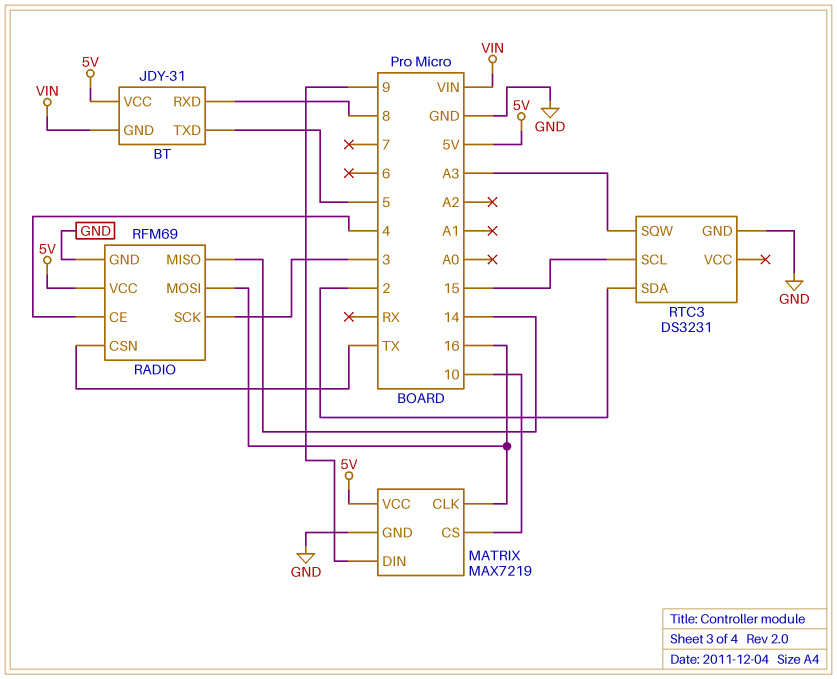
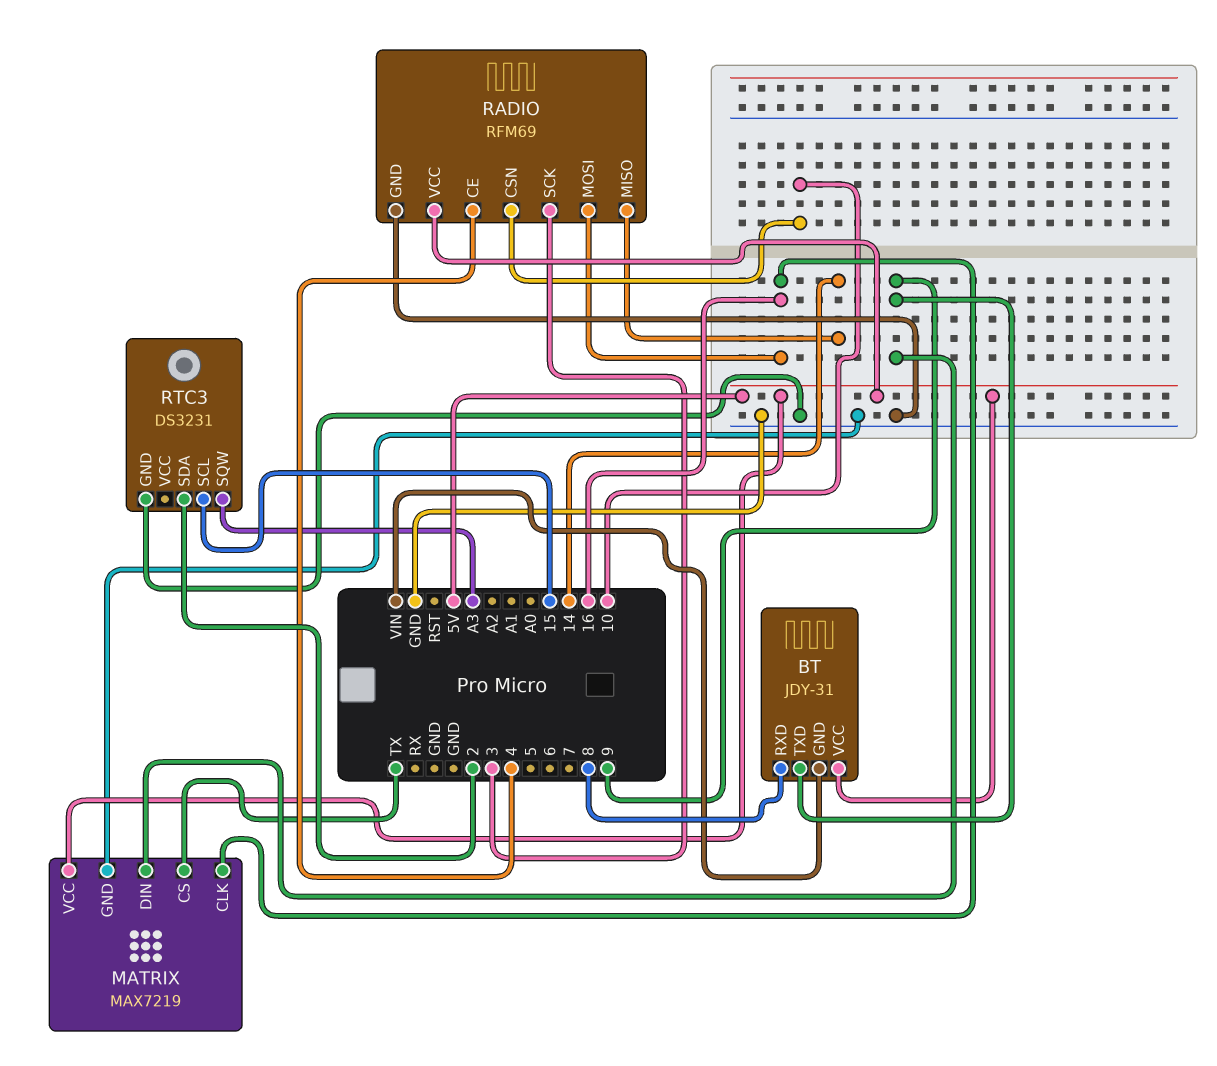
BT pin TXD: 5 -> 9
MATRIX pin CS: 10 -> TX
RADIO pin CSN: TX -> 10

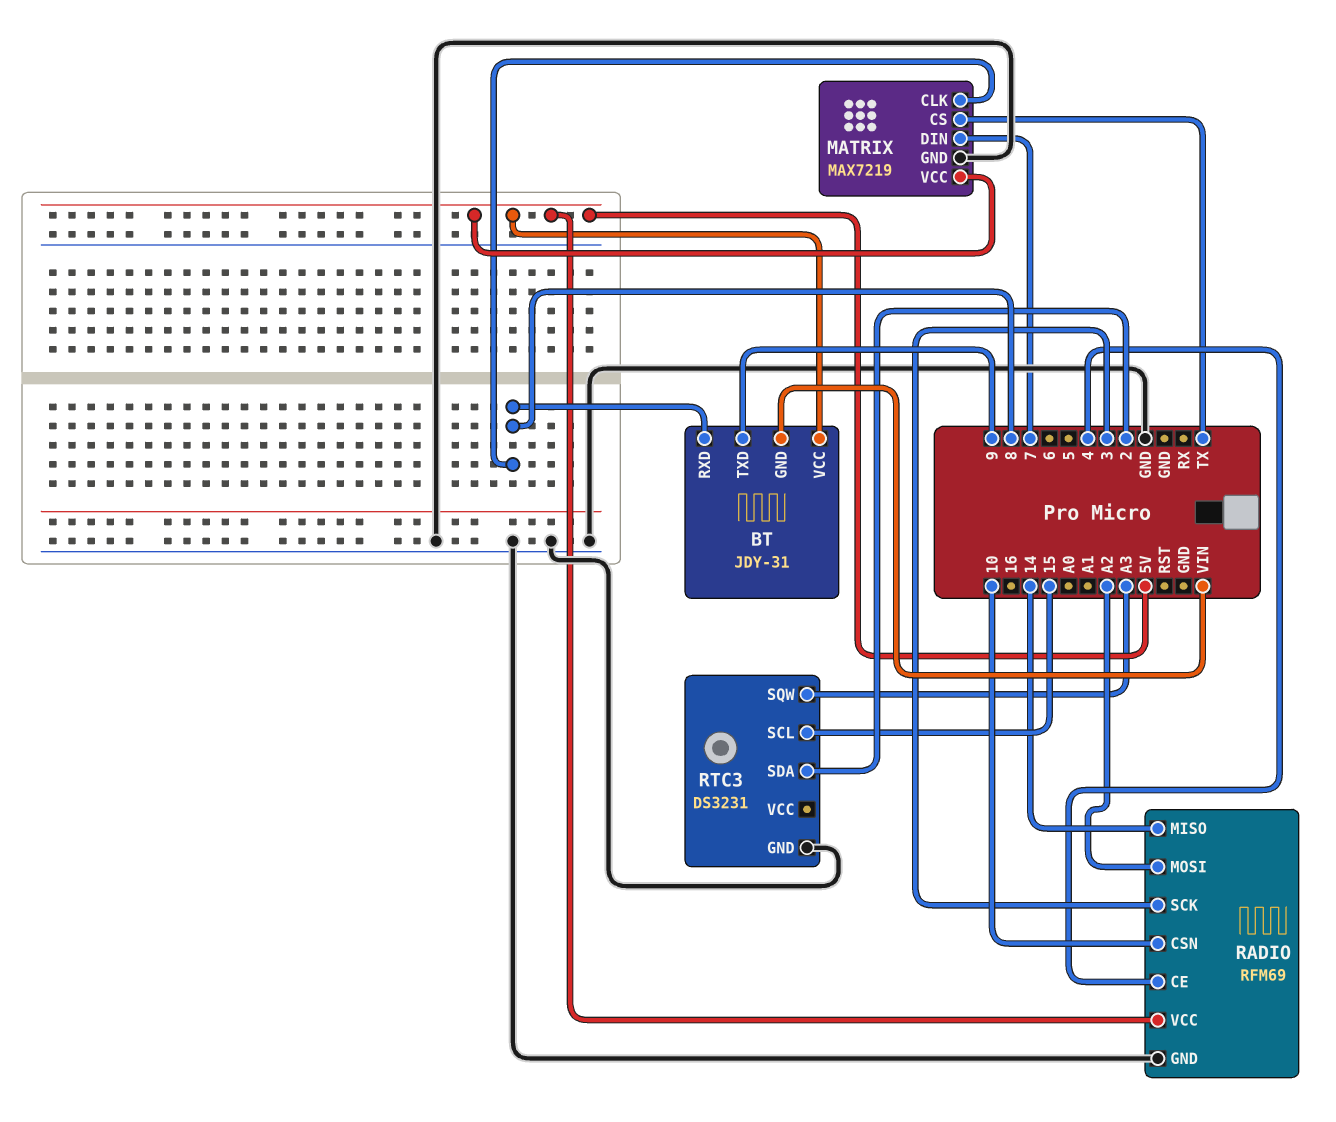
MATRIX pin CLK: 16 -> 8
MATRIX pin DIN: 9 -> 7
RADIO pin MOSI: 16 -> A2

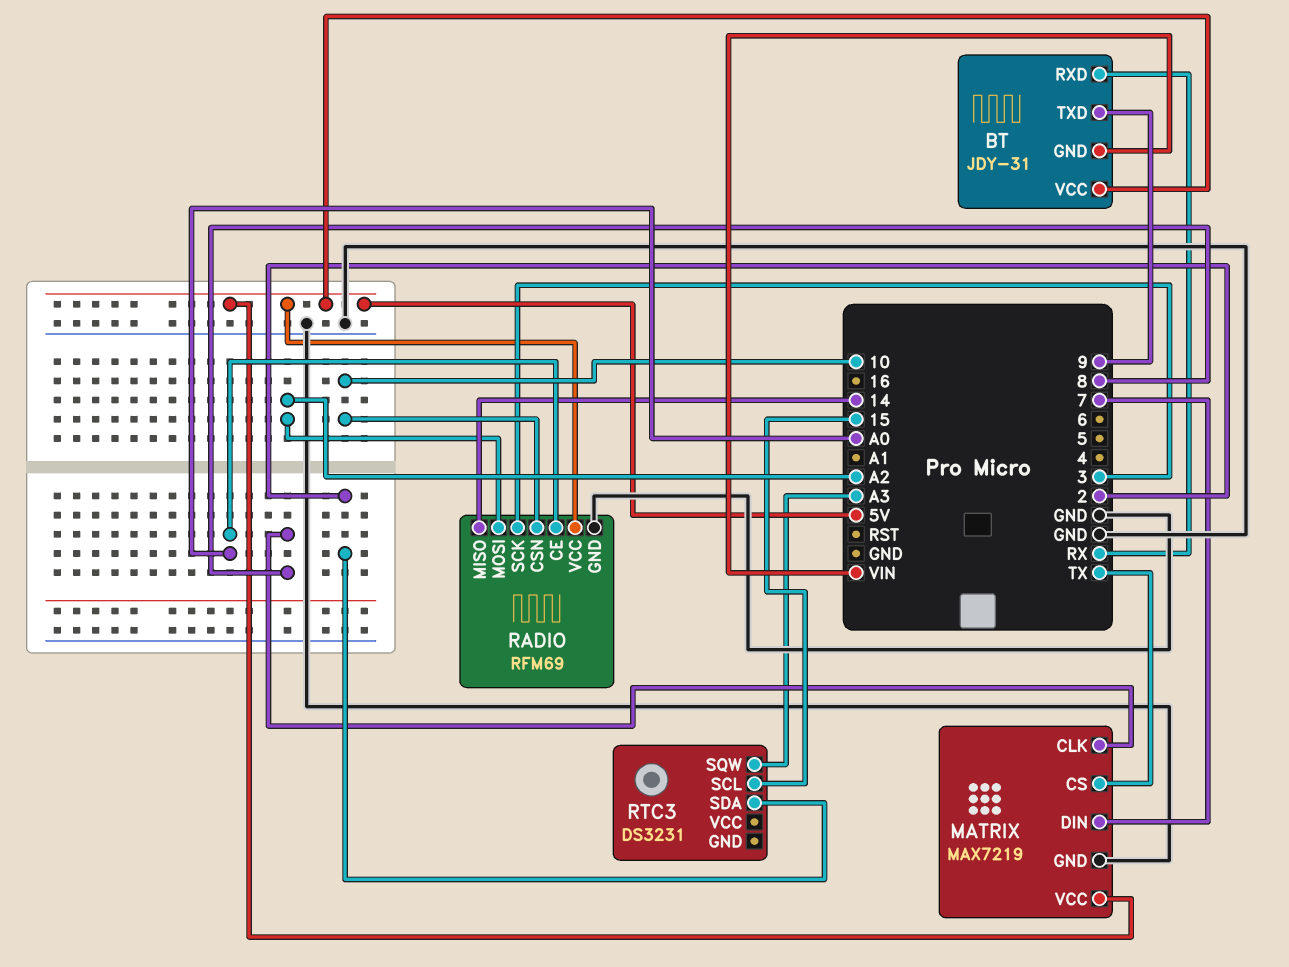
BT pin RXD: 8 -> RX
RADIO pin CE: 4 -> A0
RTC3 pin GND: GND -> none

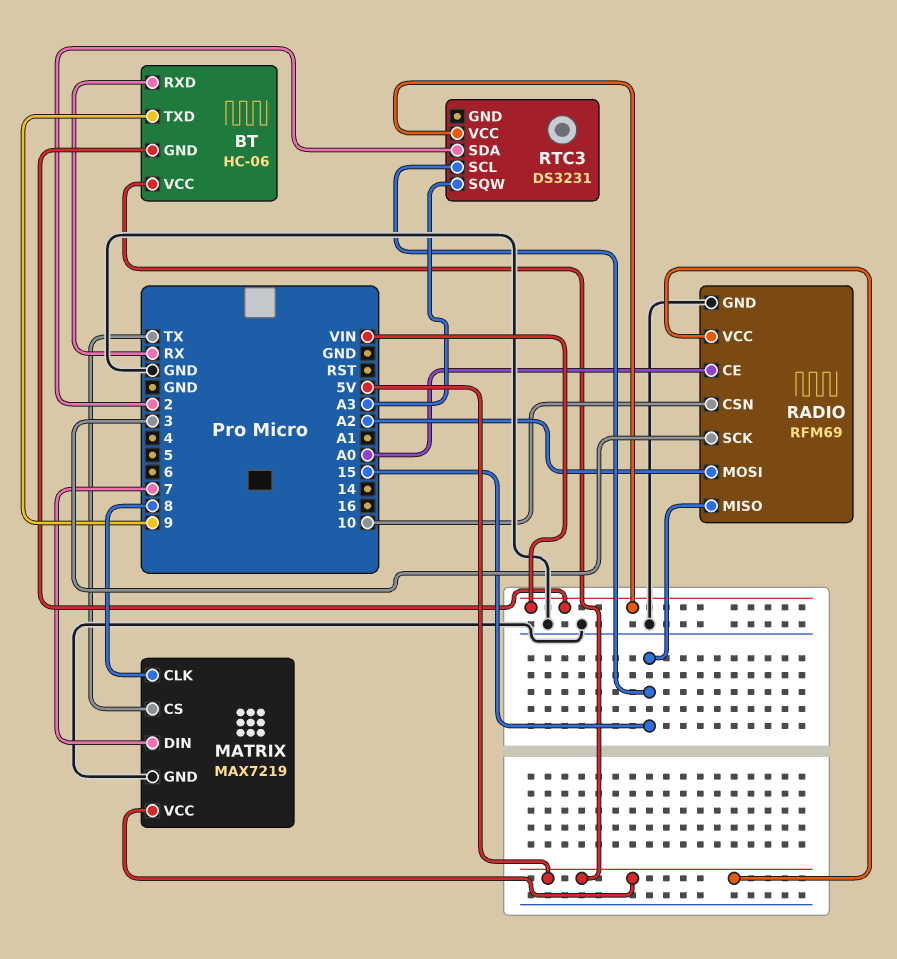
BT: JDY-31 -> HC-06
RADIO pin MISO: 14 -> 15
RTC3 pin VCC: none -> VIN

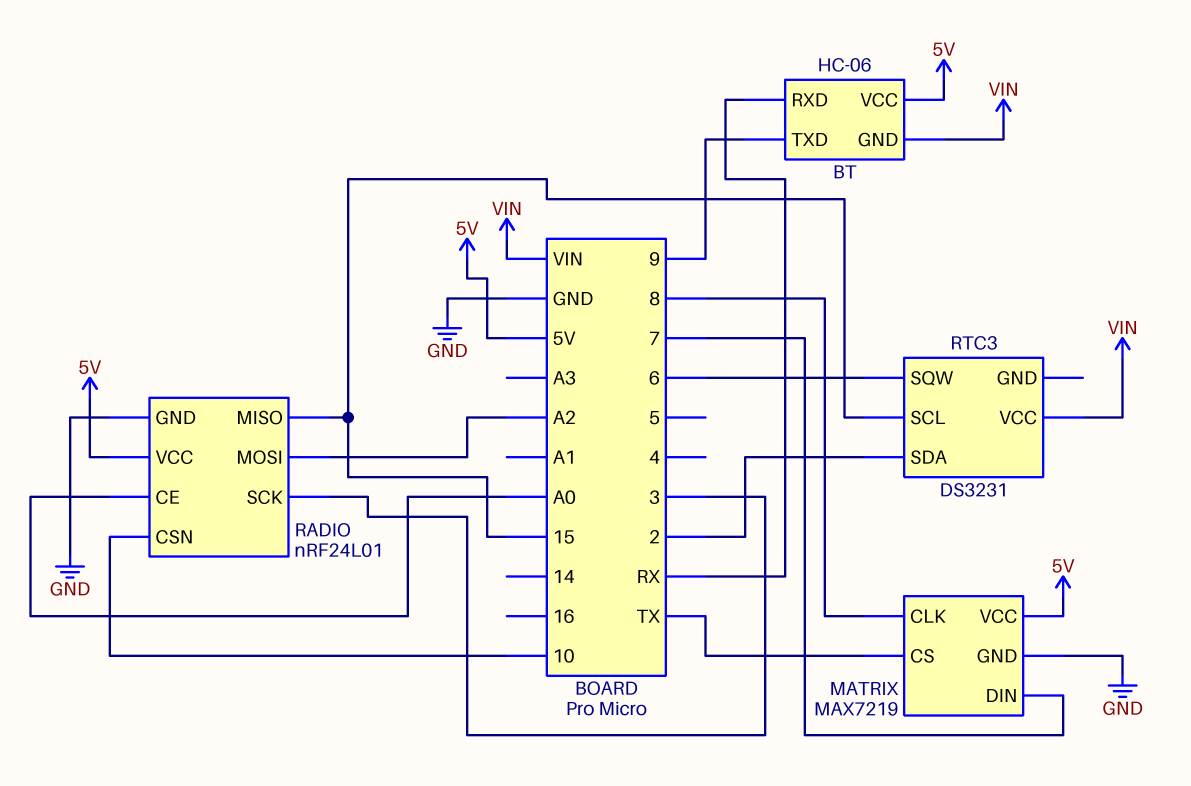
RADIO: RFM69 -> nRF24L01
RTC3 pin SQW: A3 -> 6

